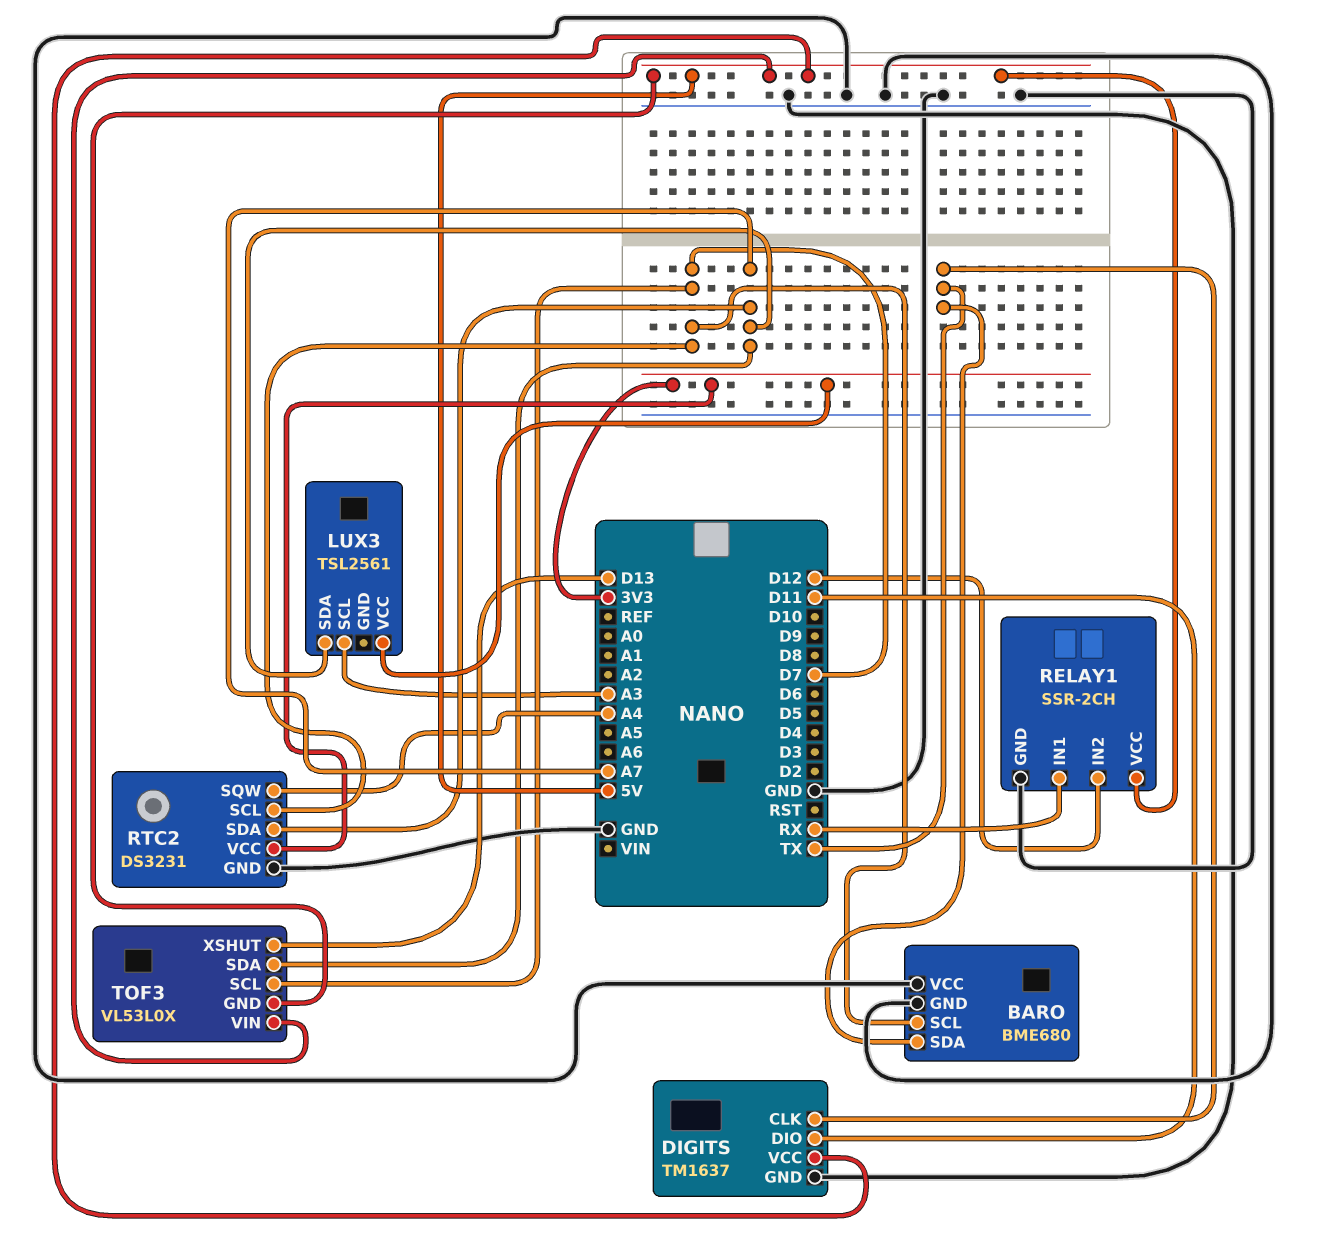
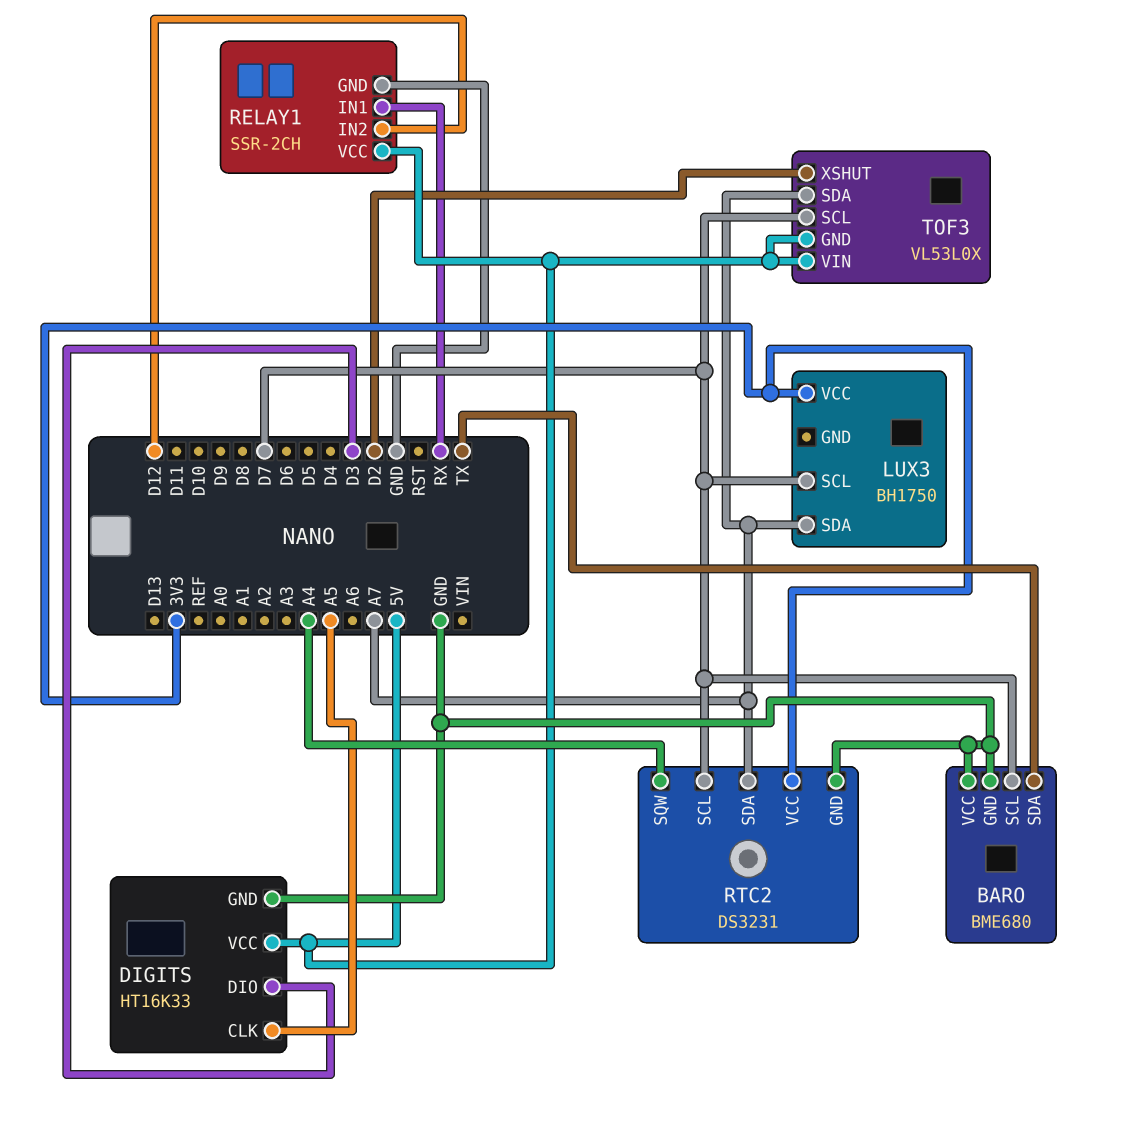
DIGITS: TM1637 -> HT16K33
DIGITS pin CLK: TX -> A5
DIGITS pin DIO: D11 -> D3
LUX3: TSL2561 -> BH1750
LUX3 pin SCL: A3 -> D7
TOF3 pin XSHUT: D13 -> D2

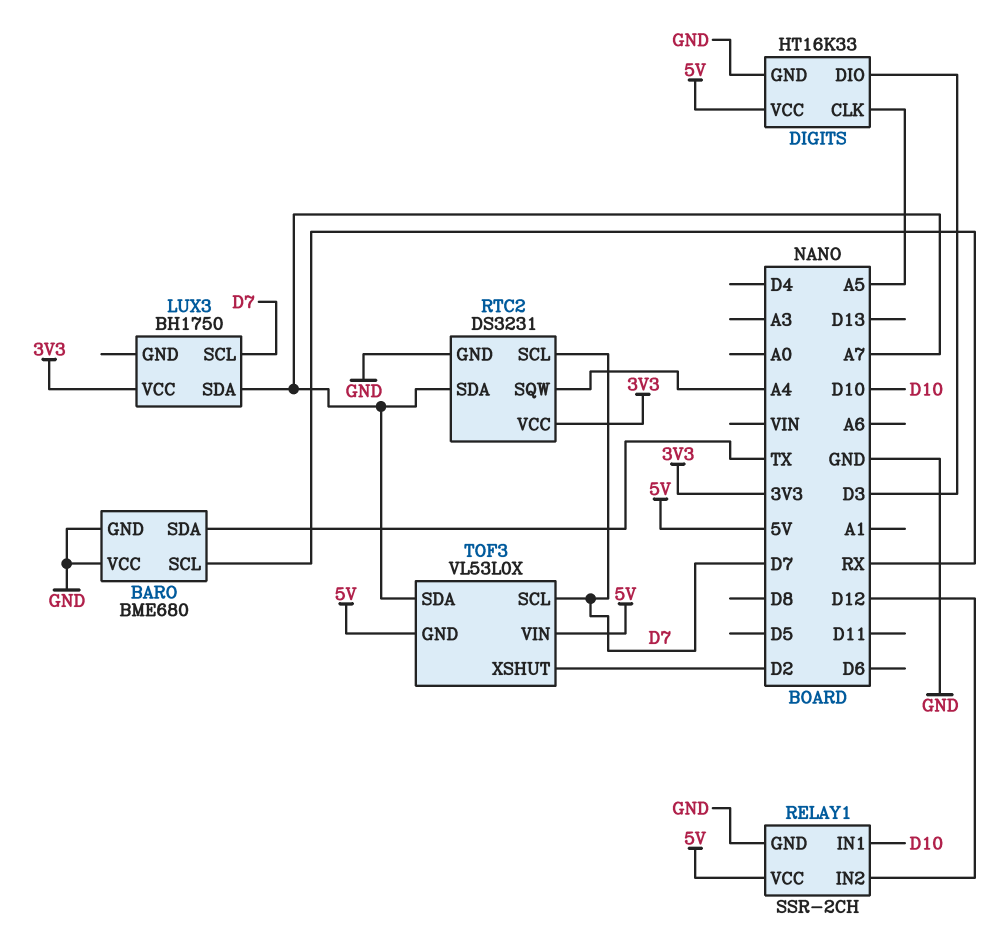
BARO pin SCL: D7 -> RX
RELAY1 pin IN1: RX -> D10

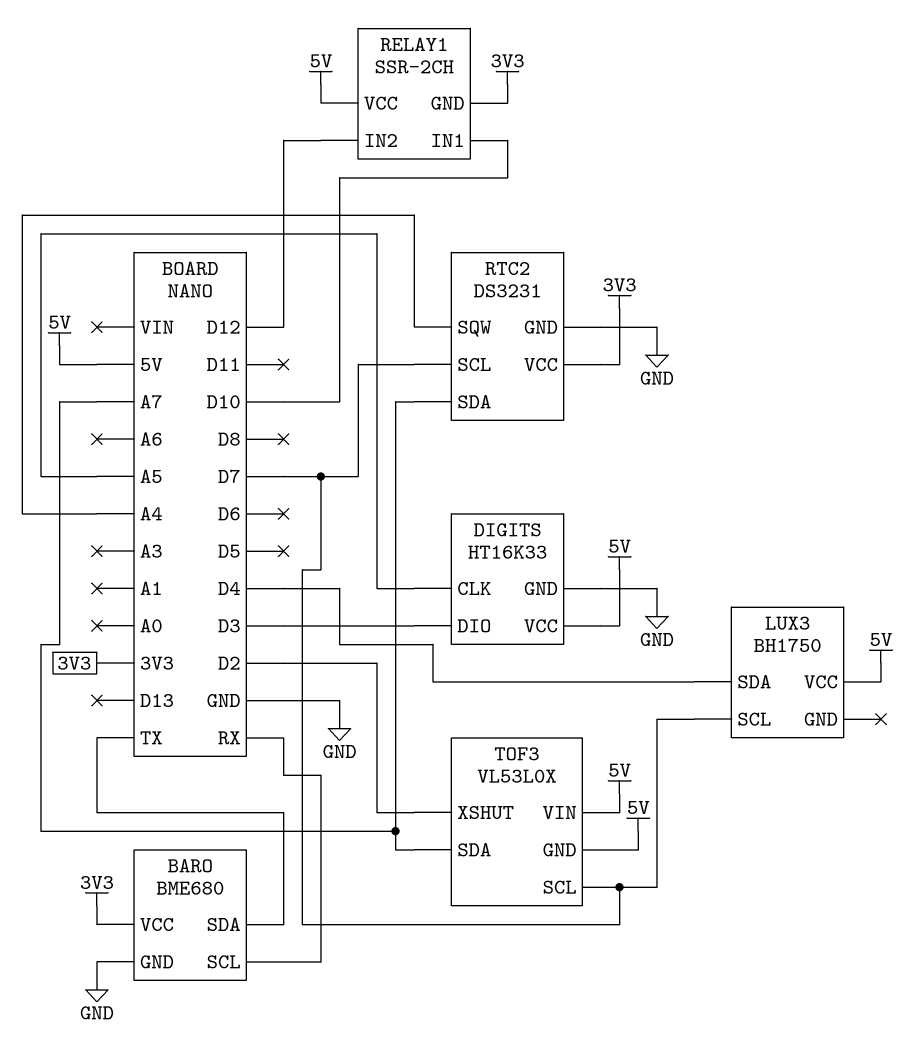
BARO pin VCC: GND -> 3V3
LUX3 pin SDA: A7 -> D4
LUX3 pin VCC: 3V3 -> 5V
RELAY1 pin GND: GND -> 3V3

